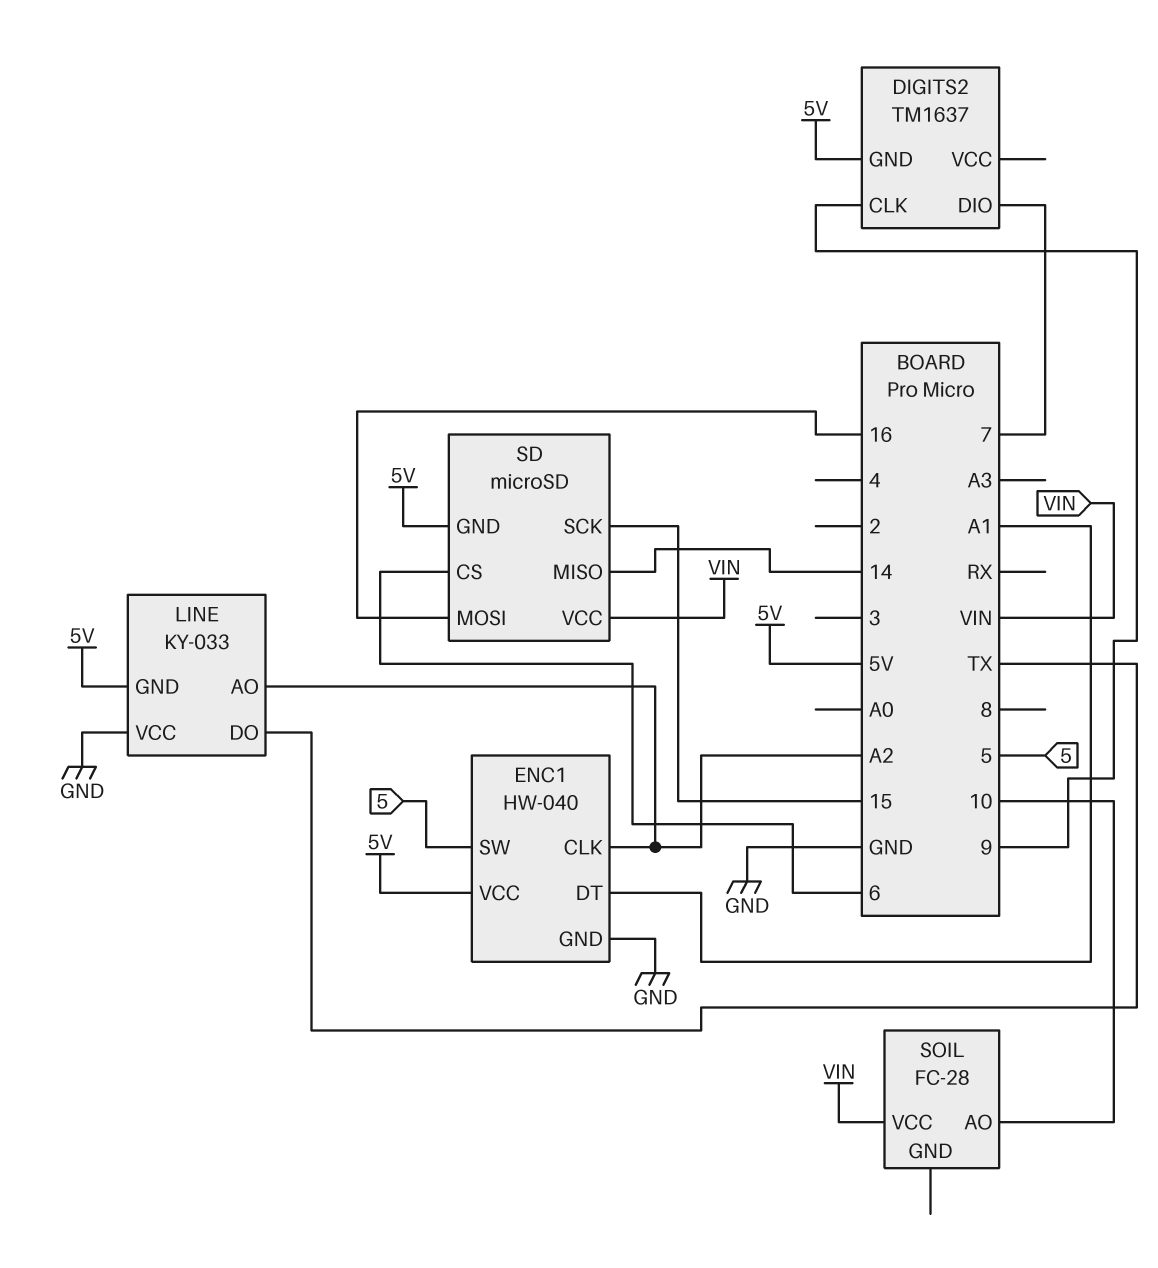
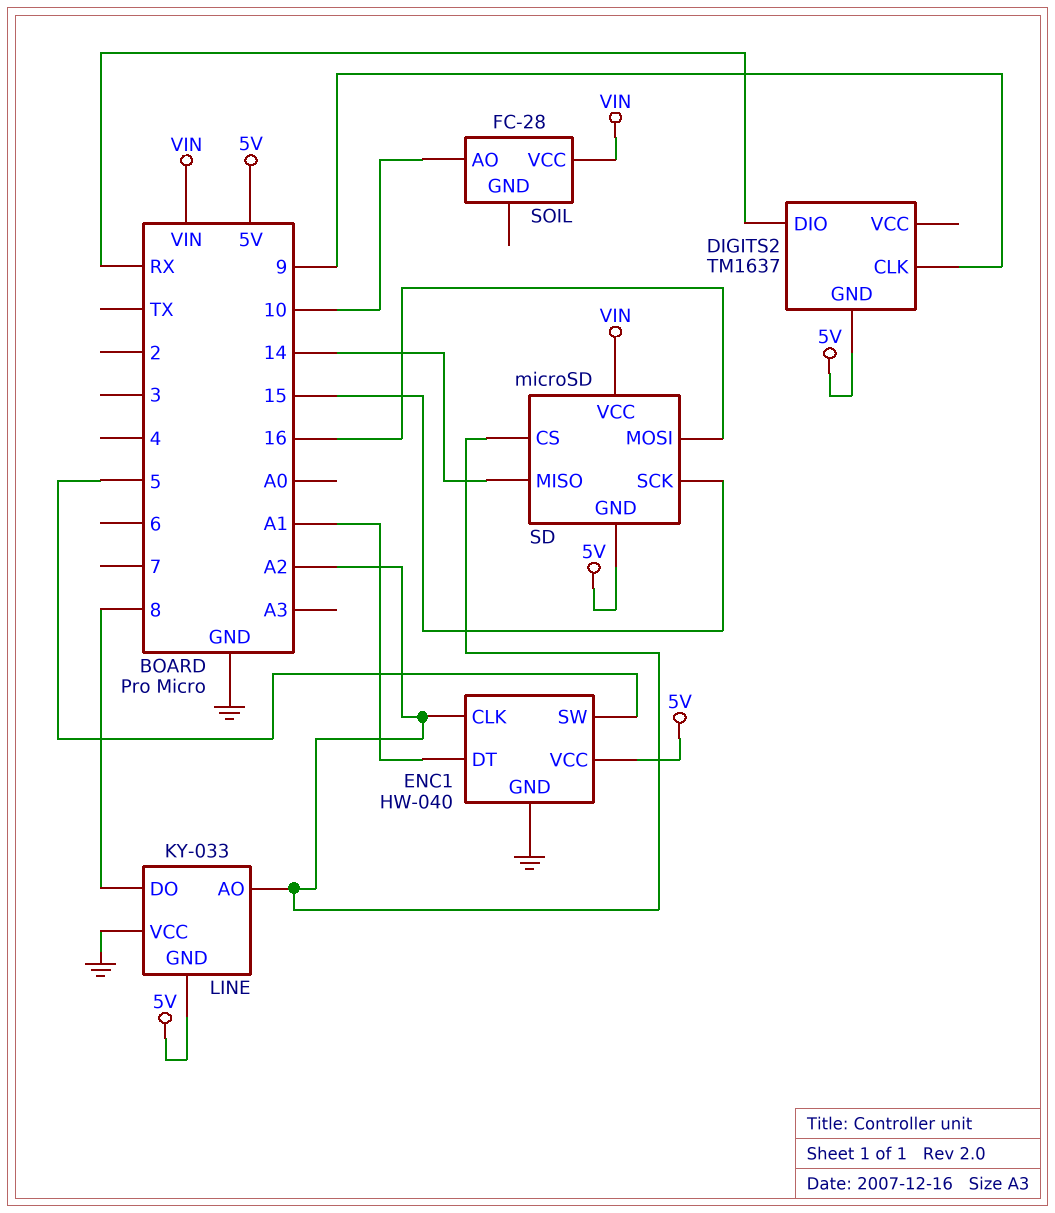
DIGITS2 pin DIO: 7 -> RX
LINE pin DO: TX -> 8
SD pin CS: 6 -> A2

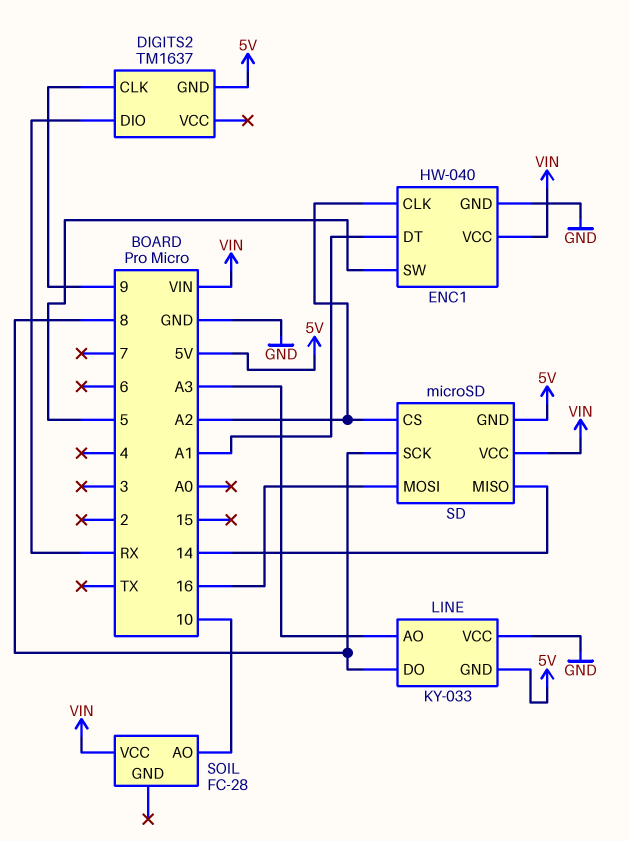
ENC1 pin VCC: 5V -> VIN
LINE pin AO: A2 -> A3
SD pin SCK: 15 -> 8

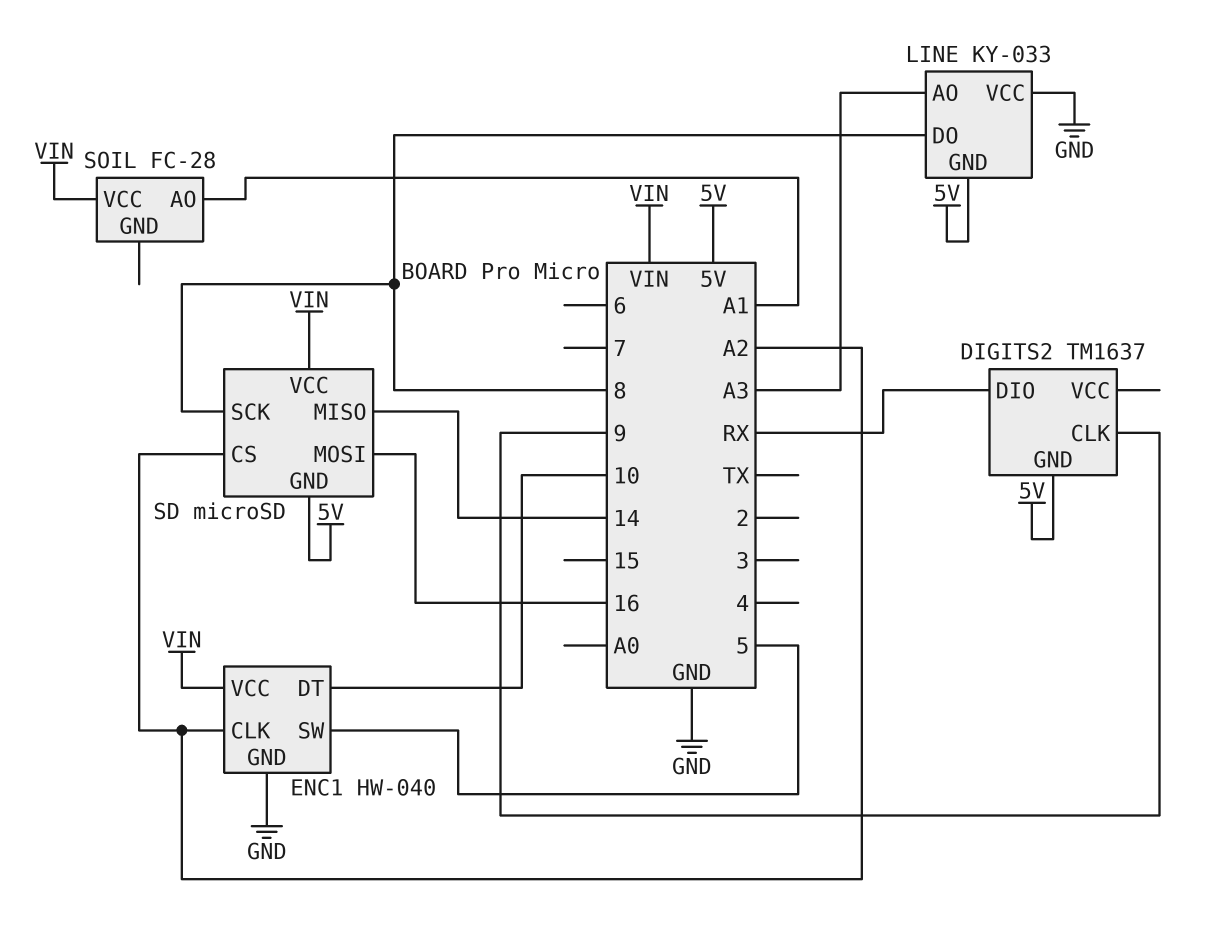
ENC1 pin DT: A1 -> 10
SOIL pin AO: 10 -> A1

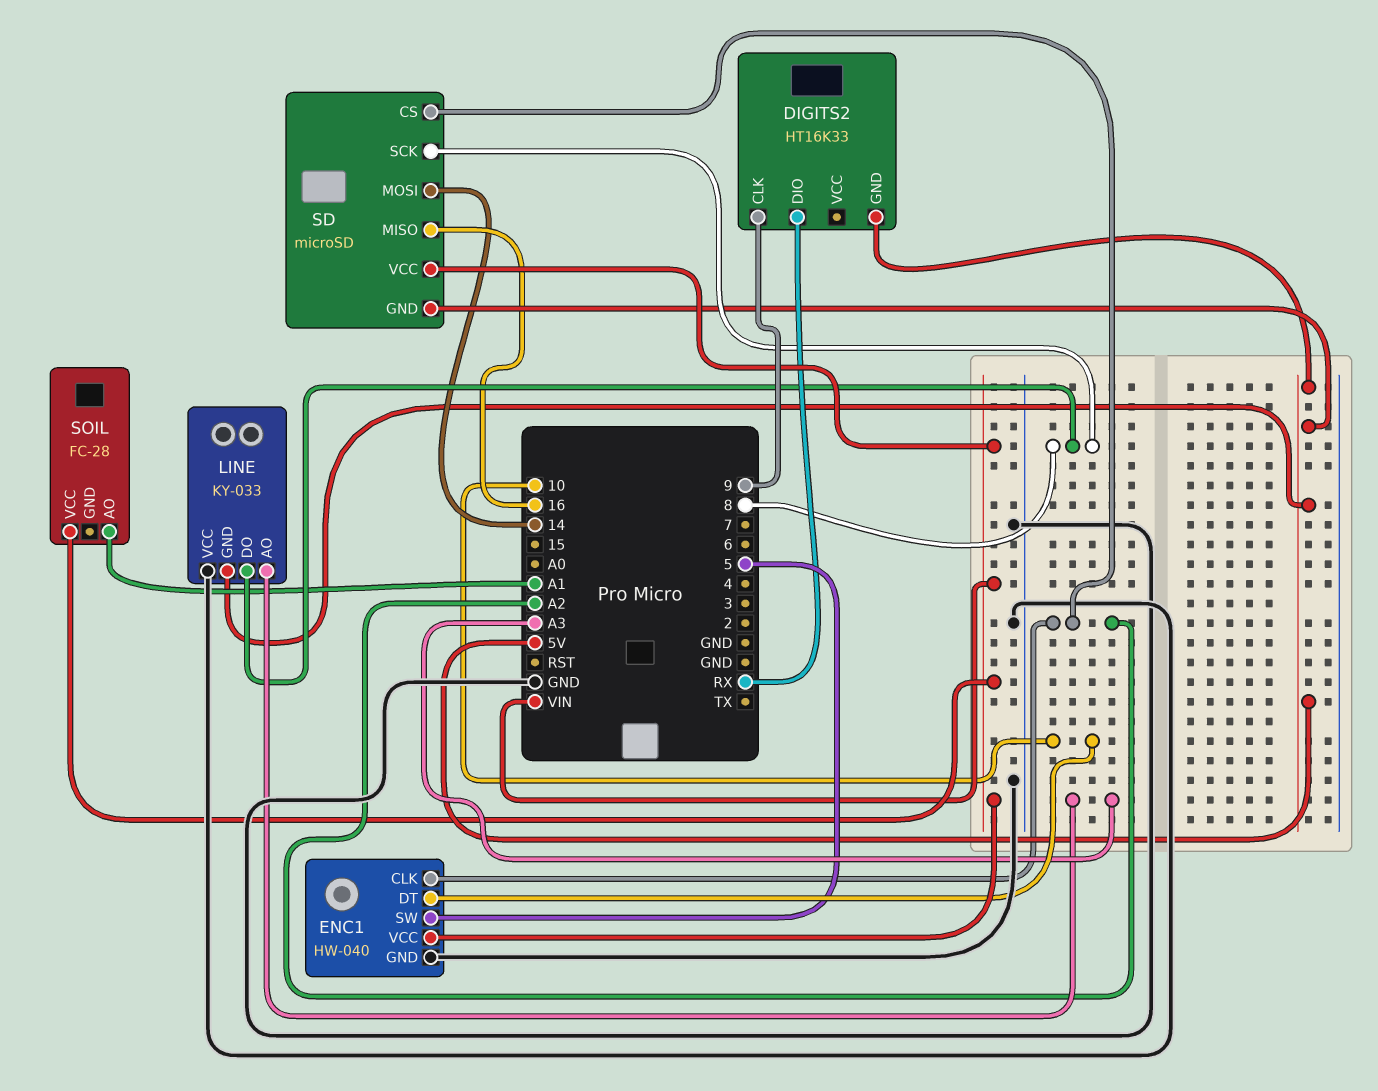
DIGITS2: TM1637 -> HT16K33
SD pin MISO: 14 -> 16
SD pin MOSI: 16 -> 14

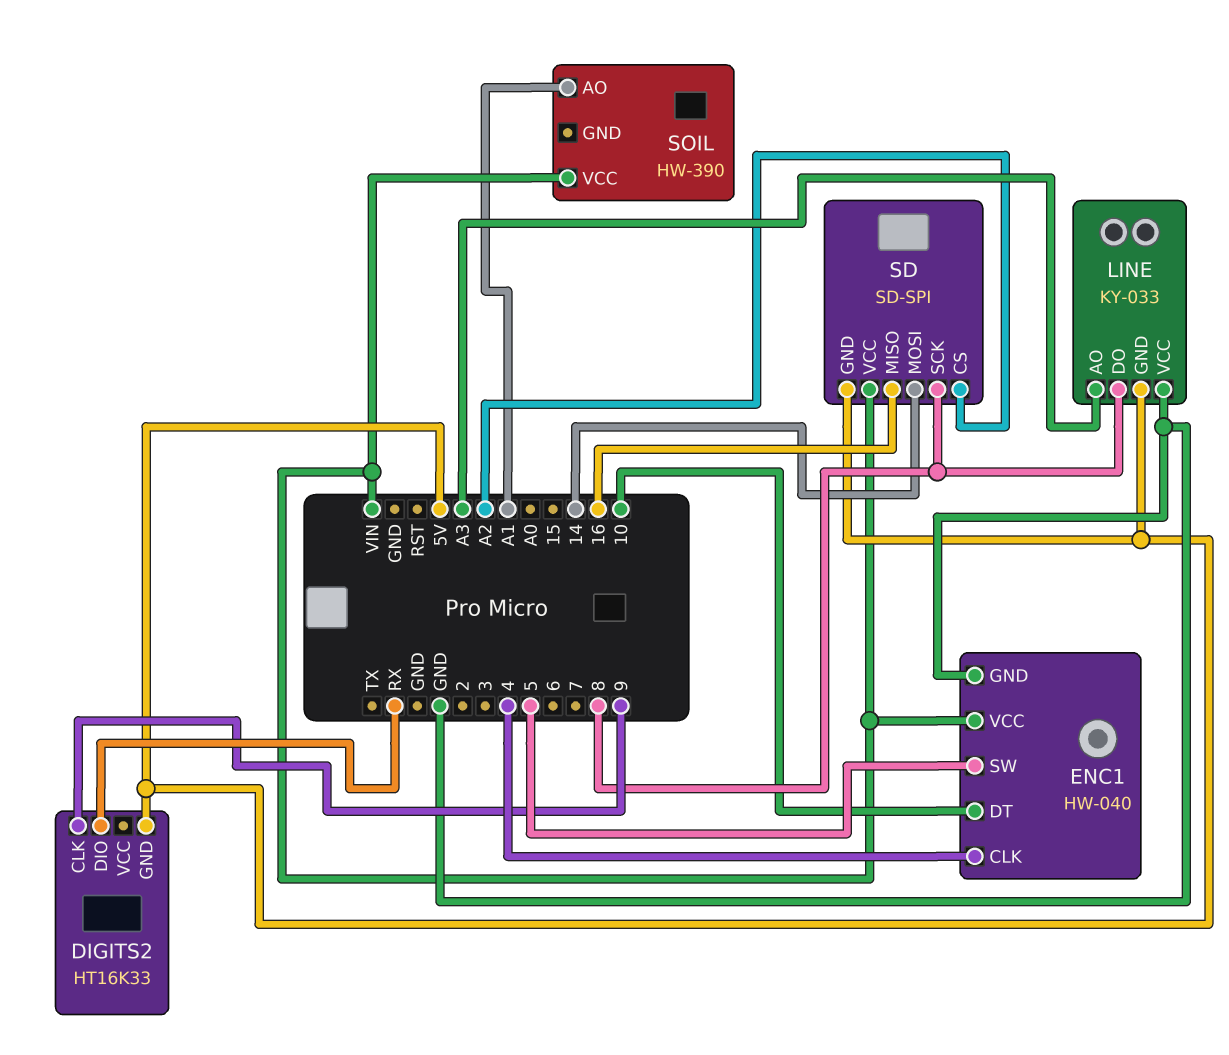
ENC1 pin CLK: A2 -> 4
SD: microSD -> SD-SPI
SOIL: FC-28 -> HW-390

